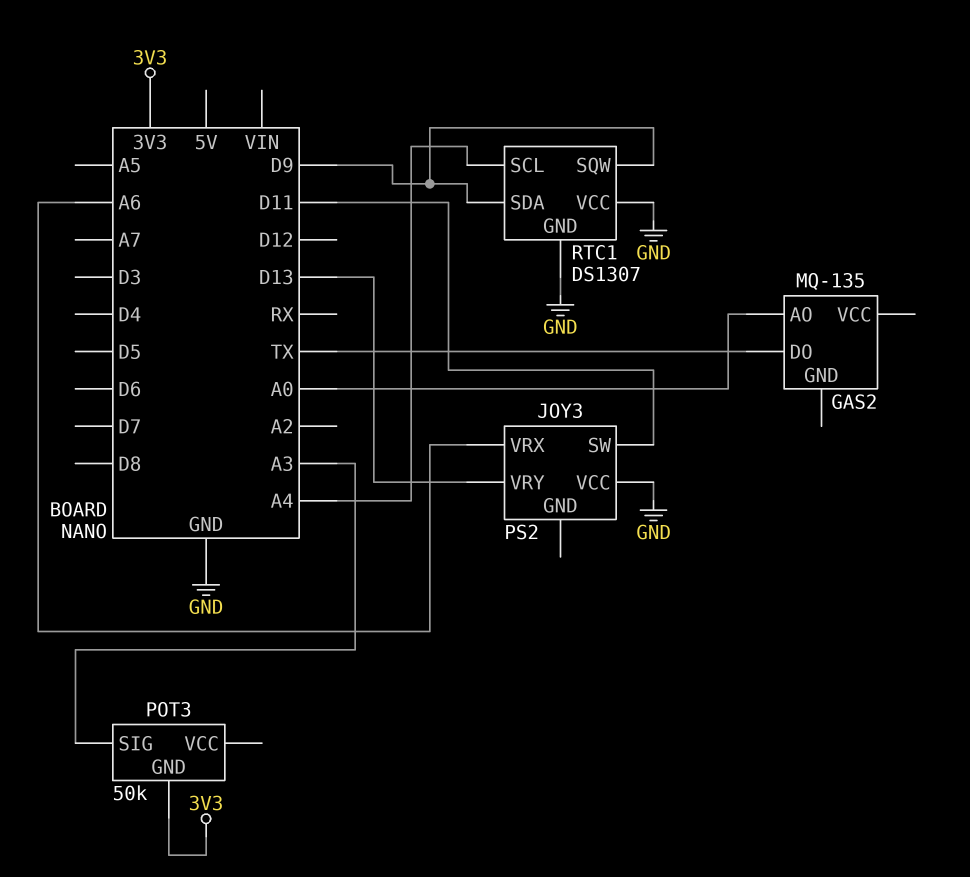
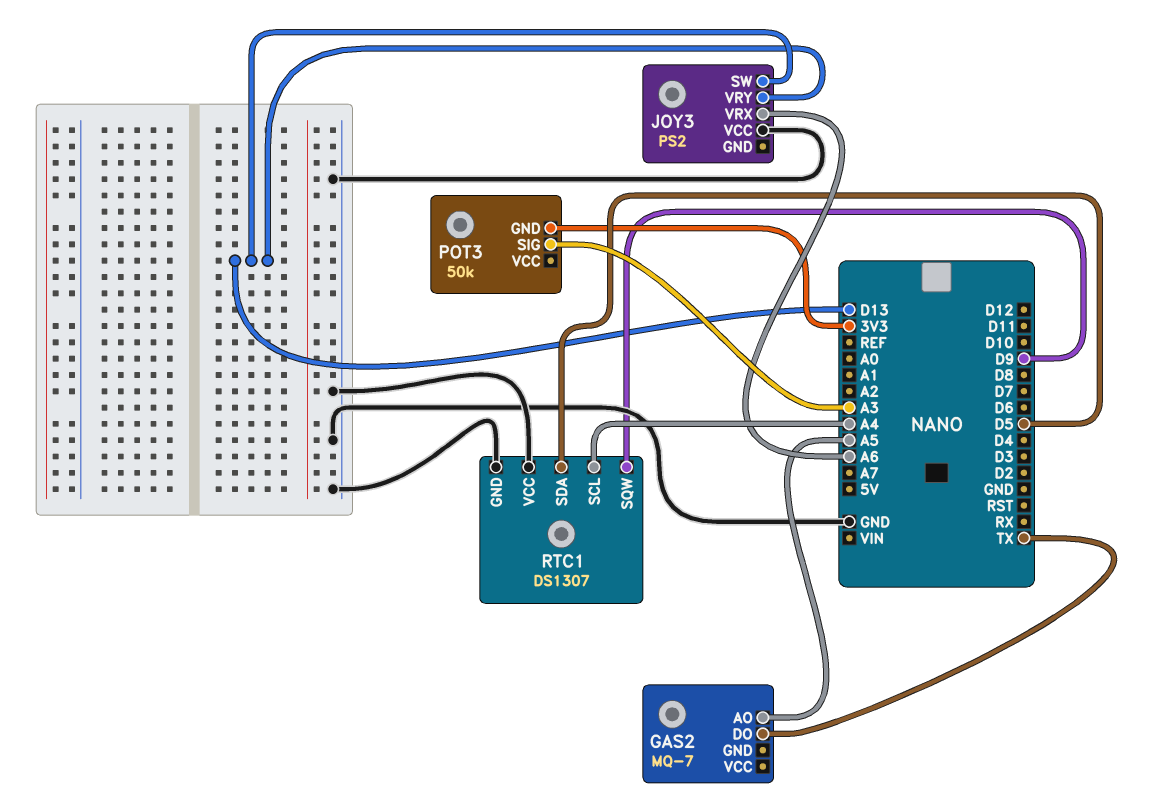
GAS2: MQ-135 -> MQ-7
GAS2 pin AO: A0 -> A5
JOY3 pin SW: D11 -> D13
RTC1 pin SDA: D9 -> D5

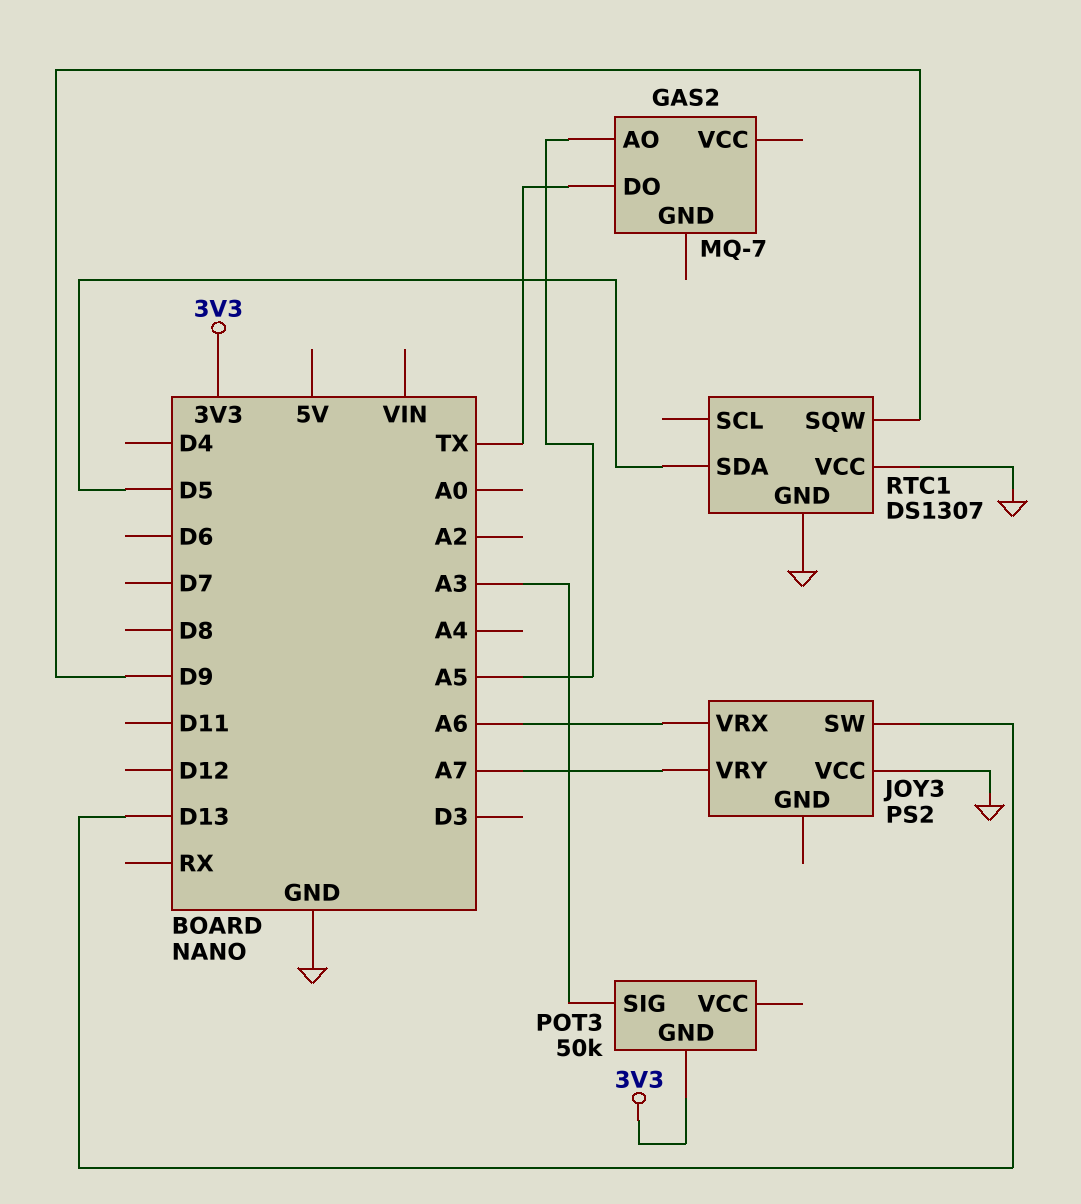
JOY3 pin VRY: D13 -> A7
RTC1 pin SCL: A4 -> none

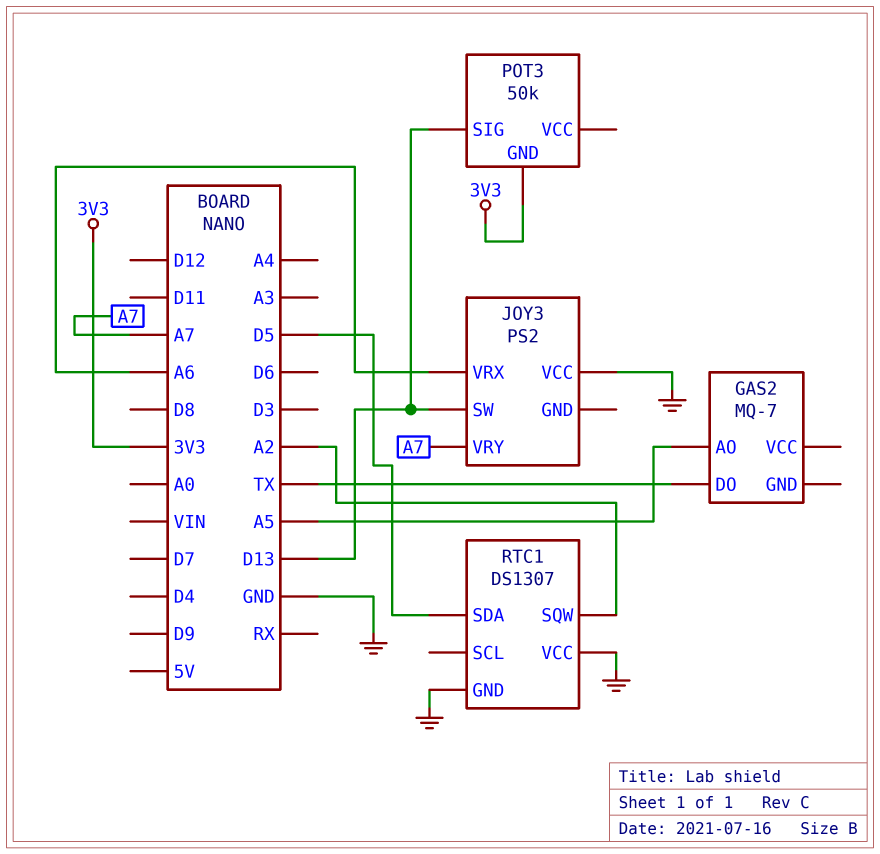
POT3 pin SIG: A3 -> D13
RTC1 pin SQW: D9 -> A2

